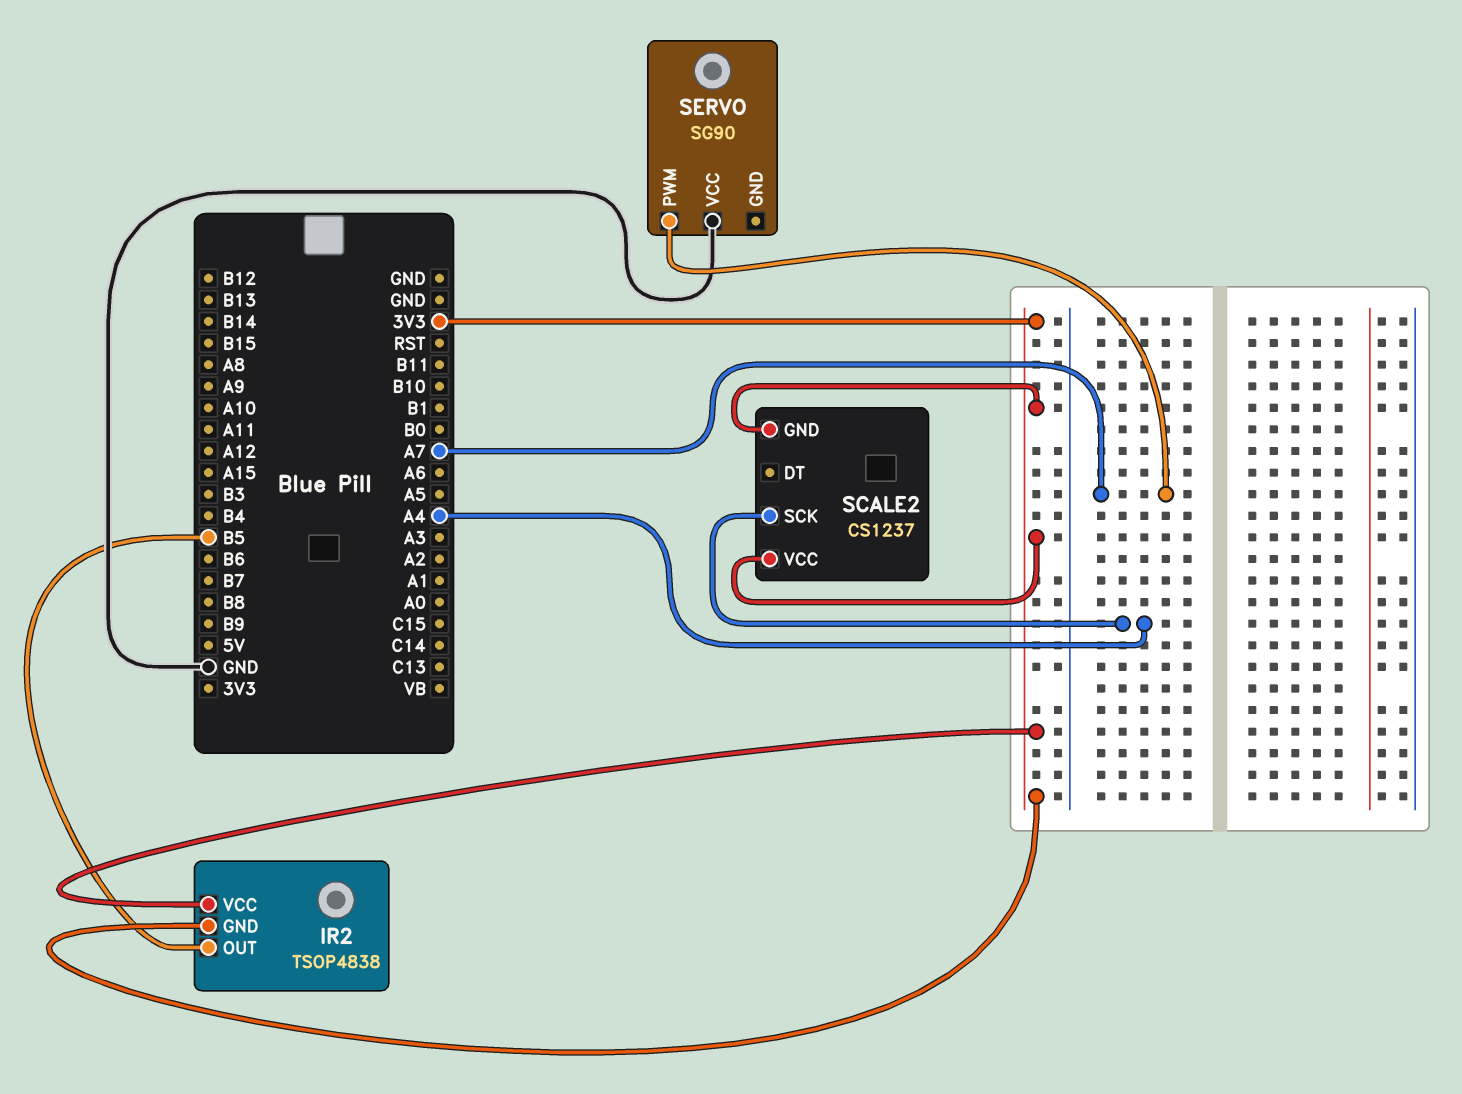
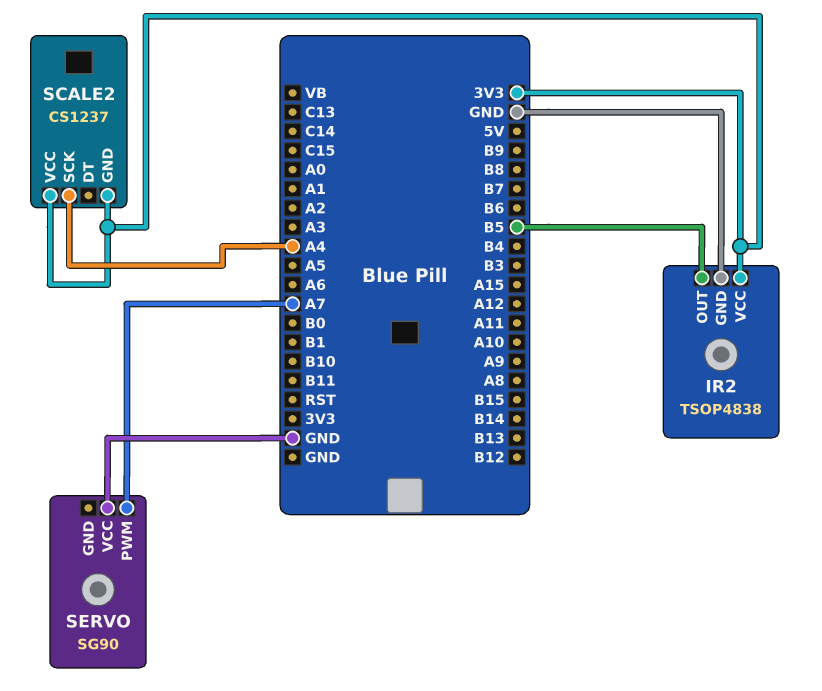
IR2 pin GND: 3V3 -> GND

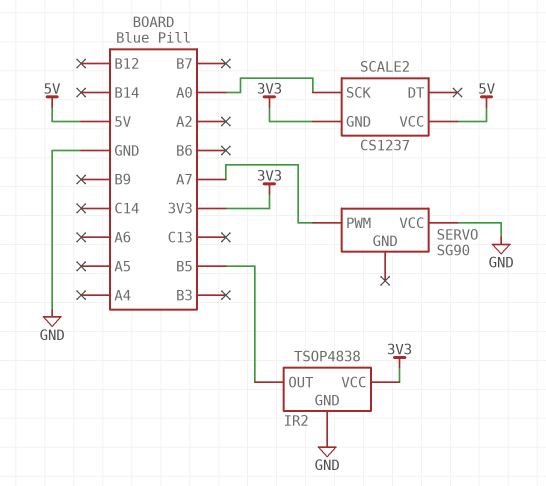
SCALE2 pin SCK: A4 -> A0
SCALE2 pin VCC: 3V3 -> 5V

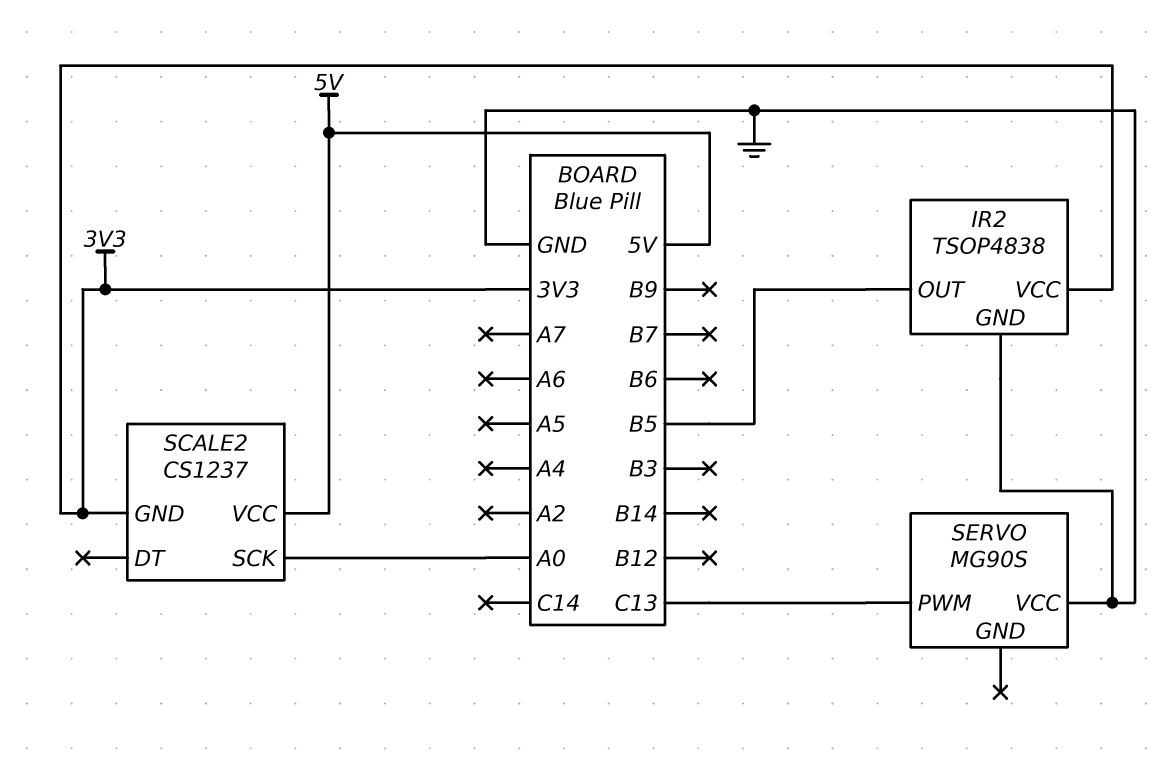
SERVO: SG90 -> MG90S
SERVO pin PWM: A7 -> C13

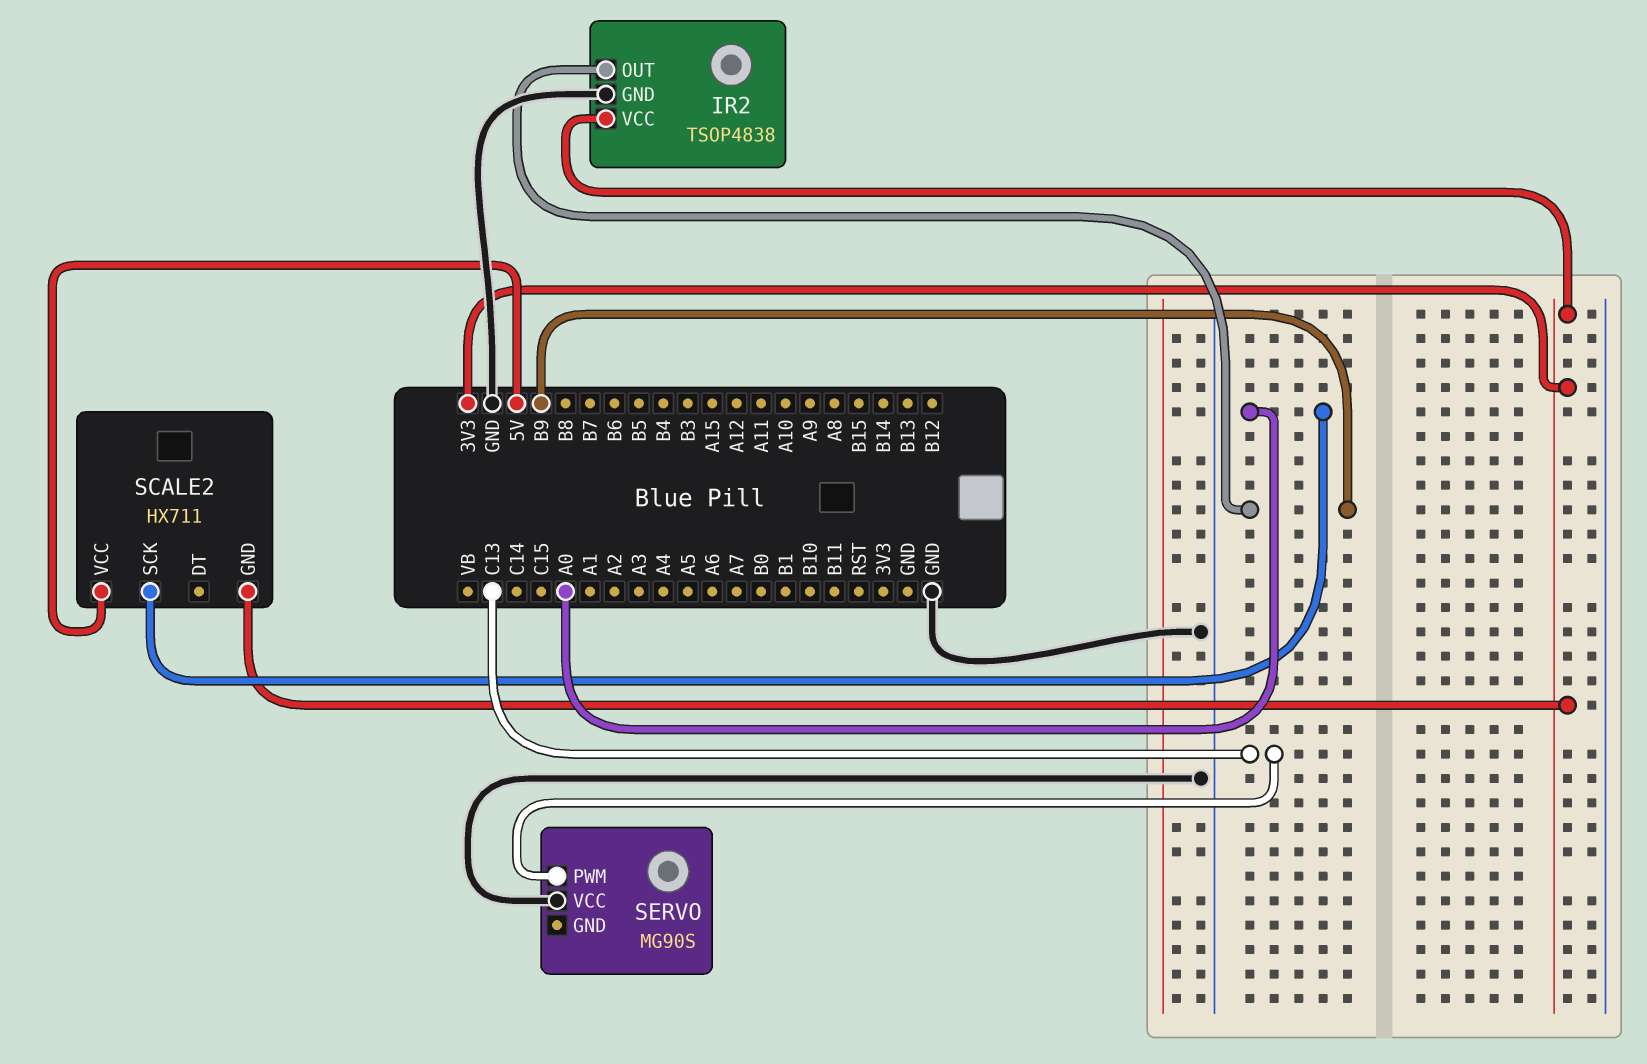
IR2 pin OUT: B5 -> B9
SCALE2: CS1237 -> HX711

